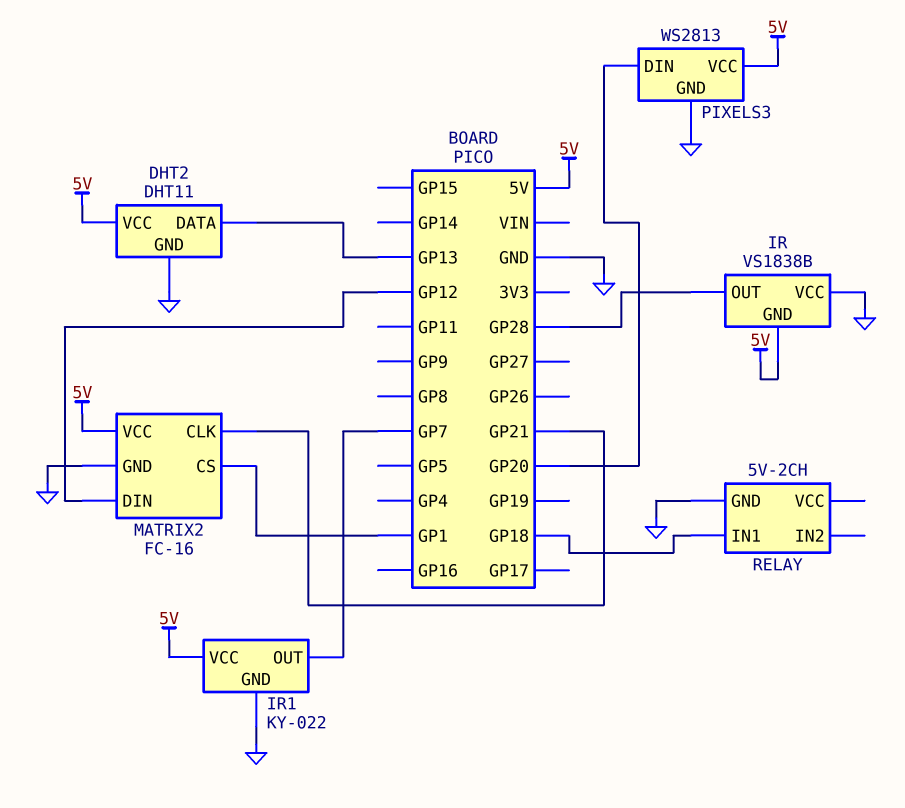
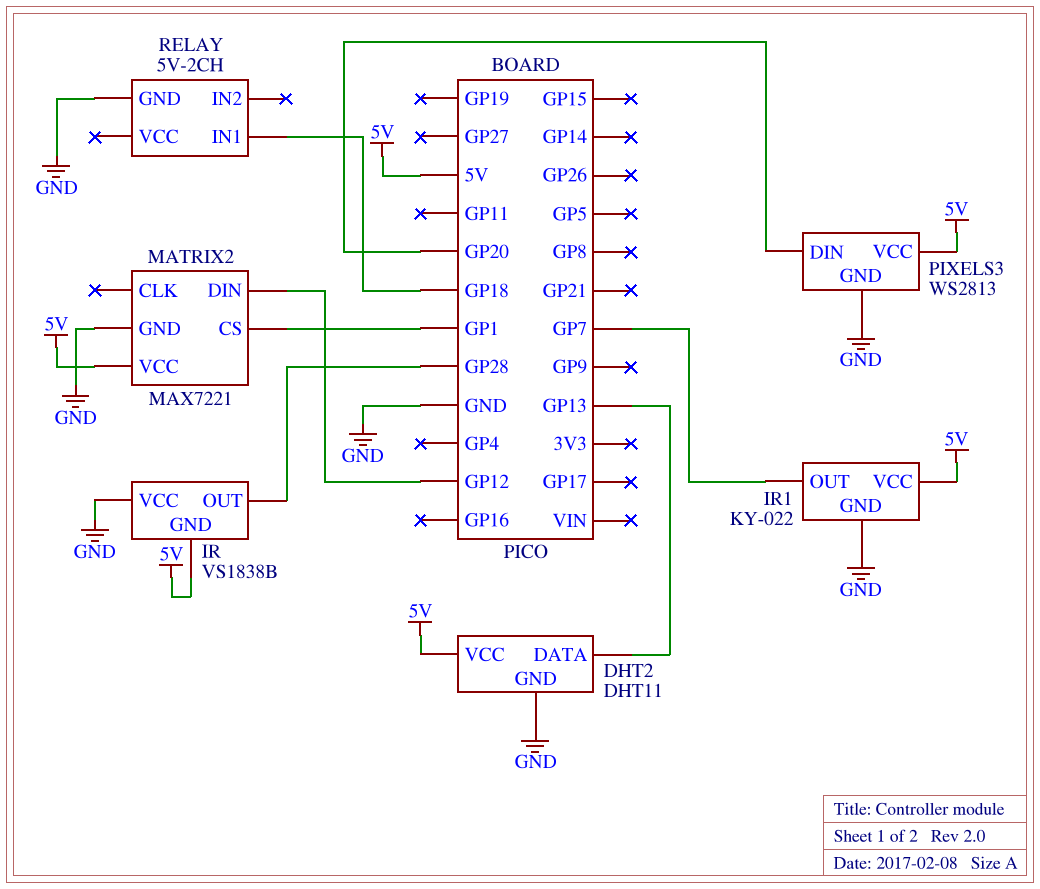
MATRIX2: FC-16 -> MAX7221
MATRIX2 pin CLK: GP21 -> none

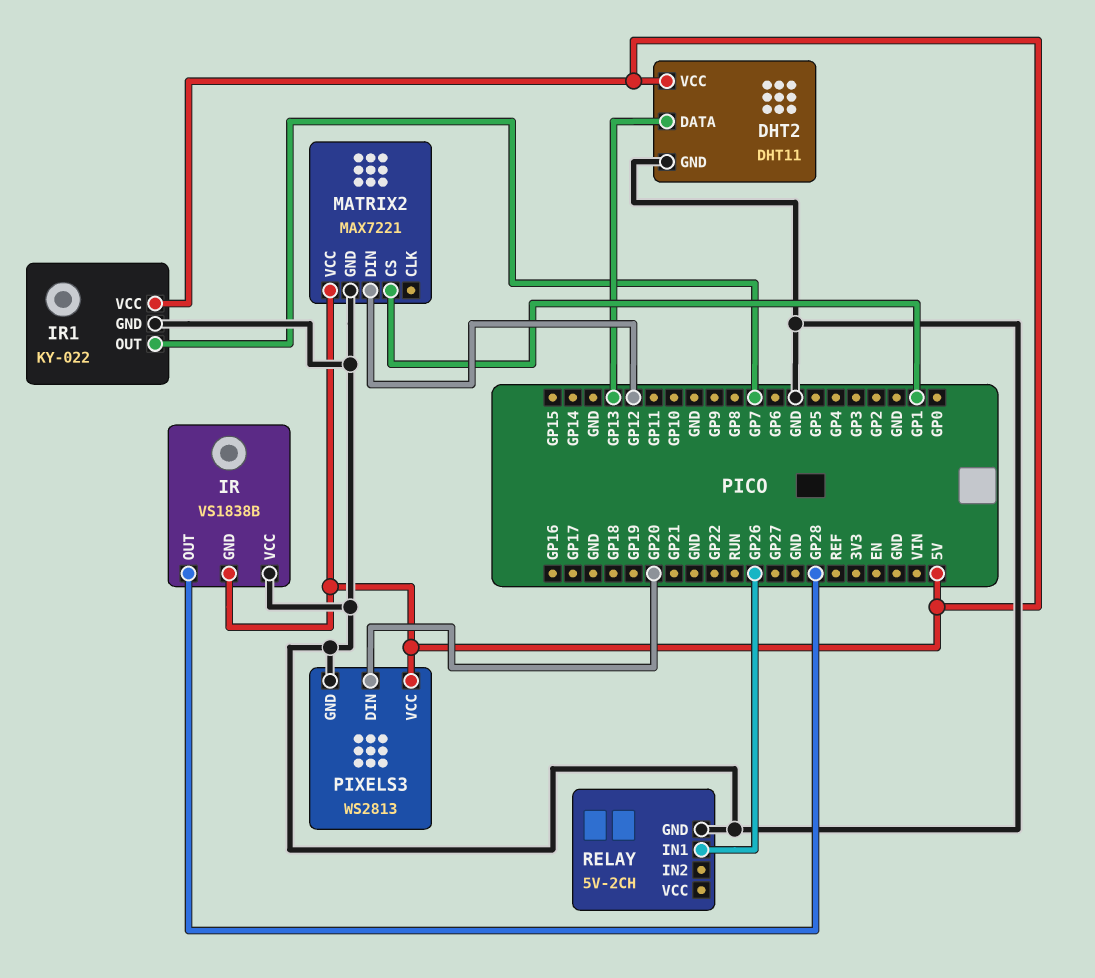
RELAY pin IN1: GP18 -> GP26

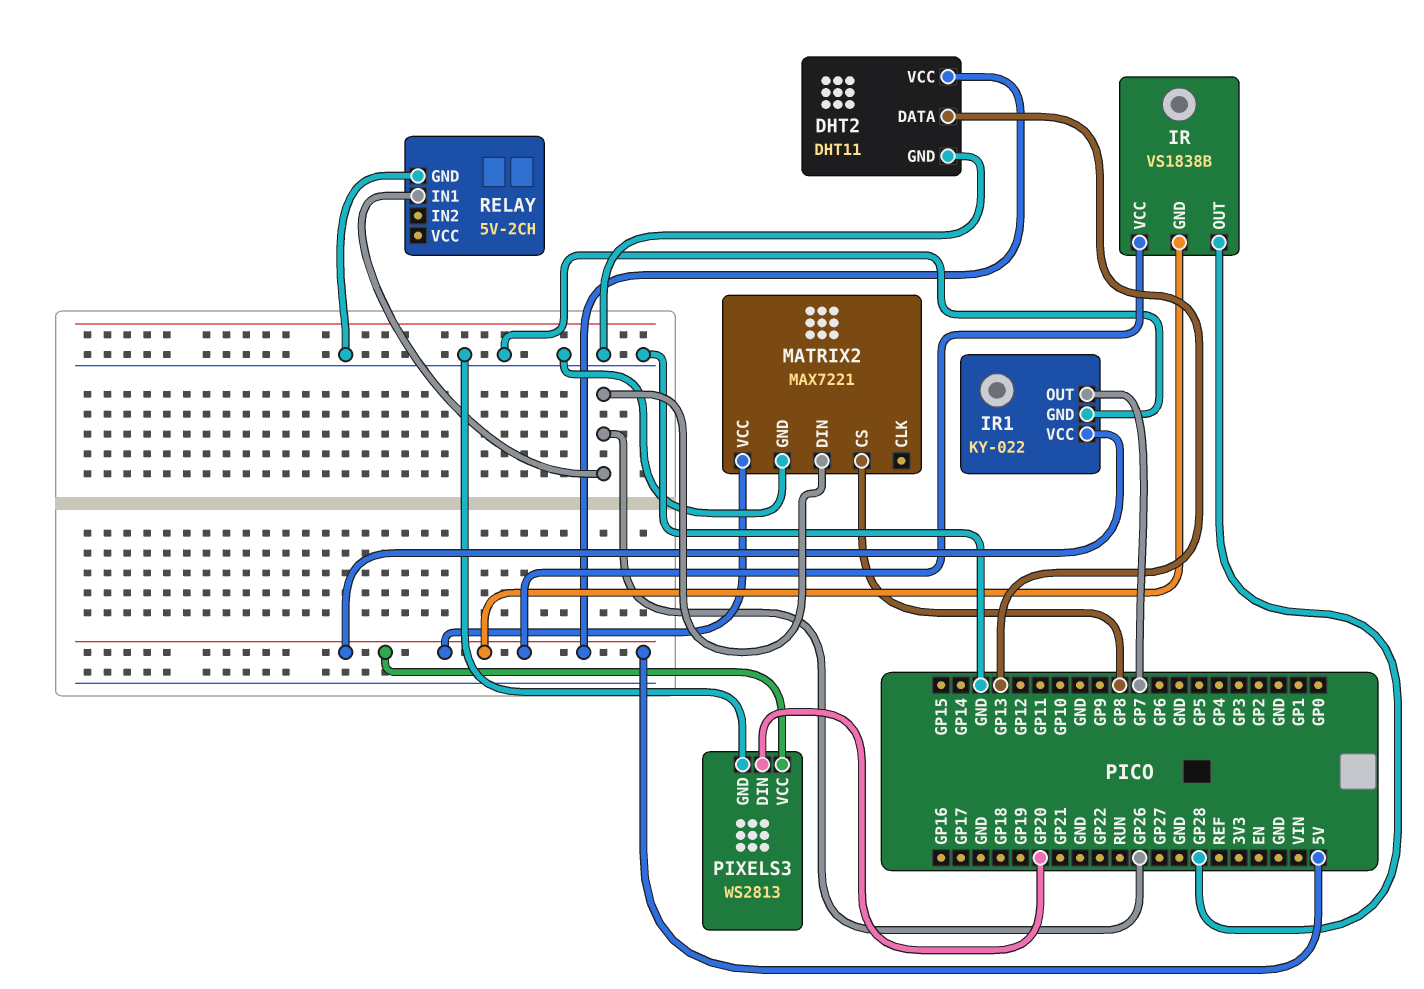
IR pin VCC: GND -> 5V
MATRIX2 pin CS: GP1 -> GP8
MATRIX2 pin DIN: GP12 -> GP26

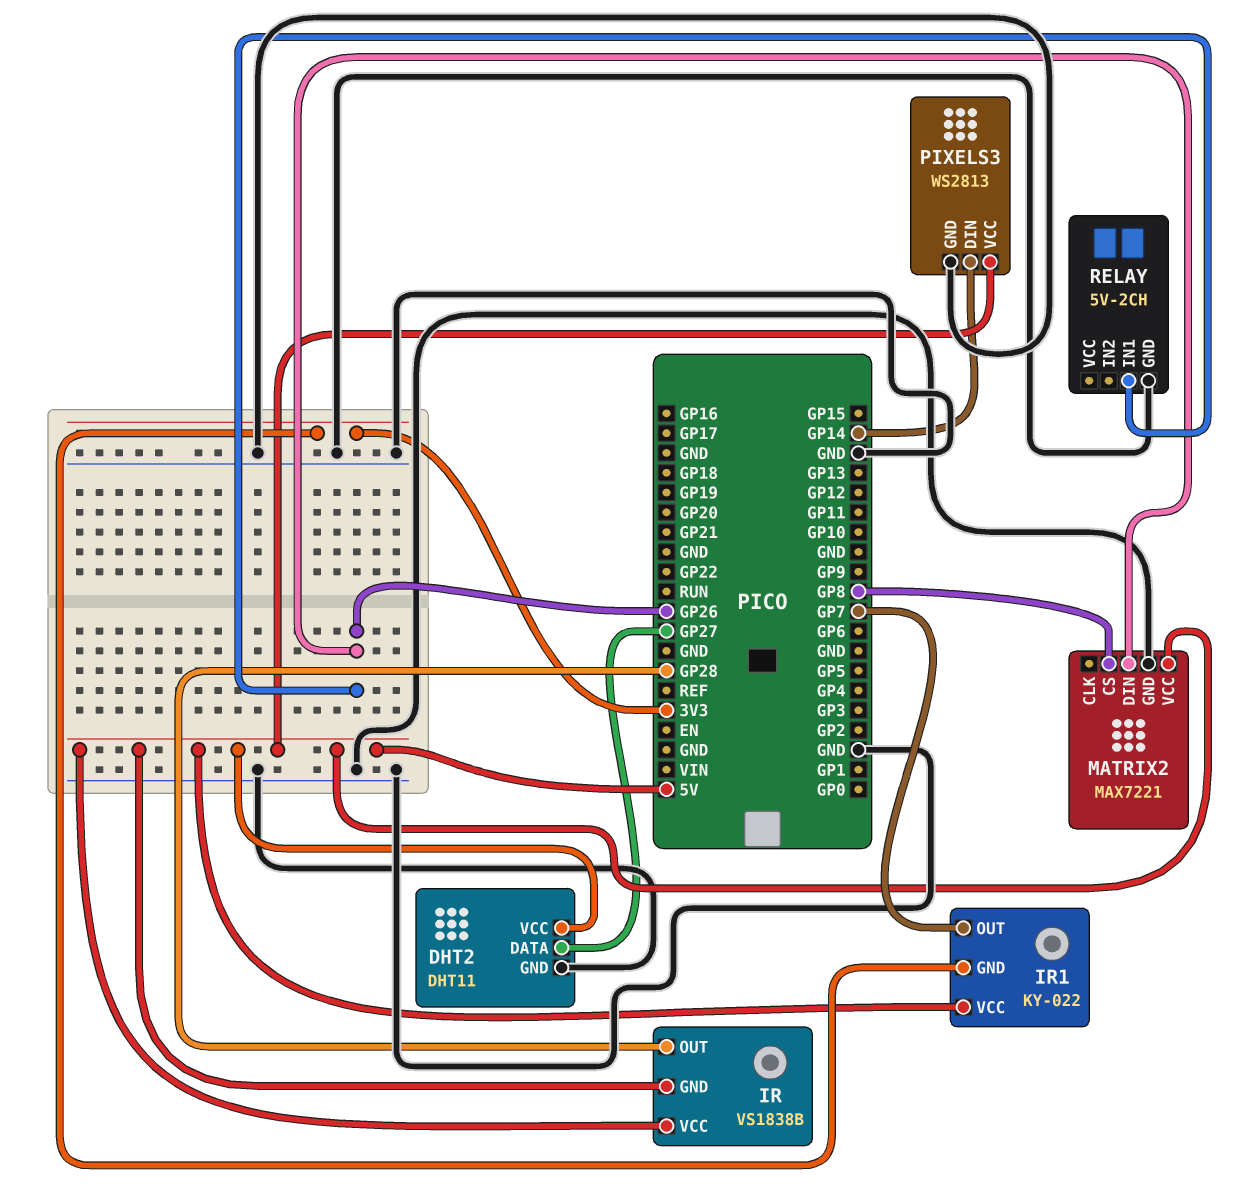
DHT2 pin DATA: GP13 -> GP27
IR1 pin GND: GND -> 3V3
PIXELS3 pin DIN: GP20 -> GP14

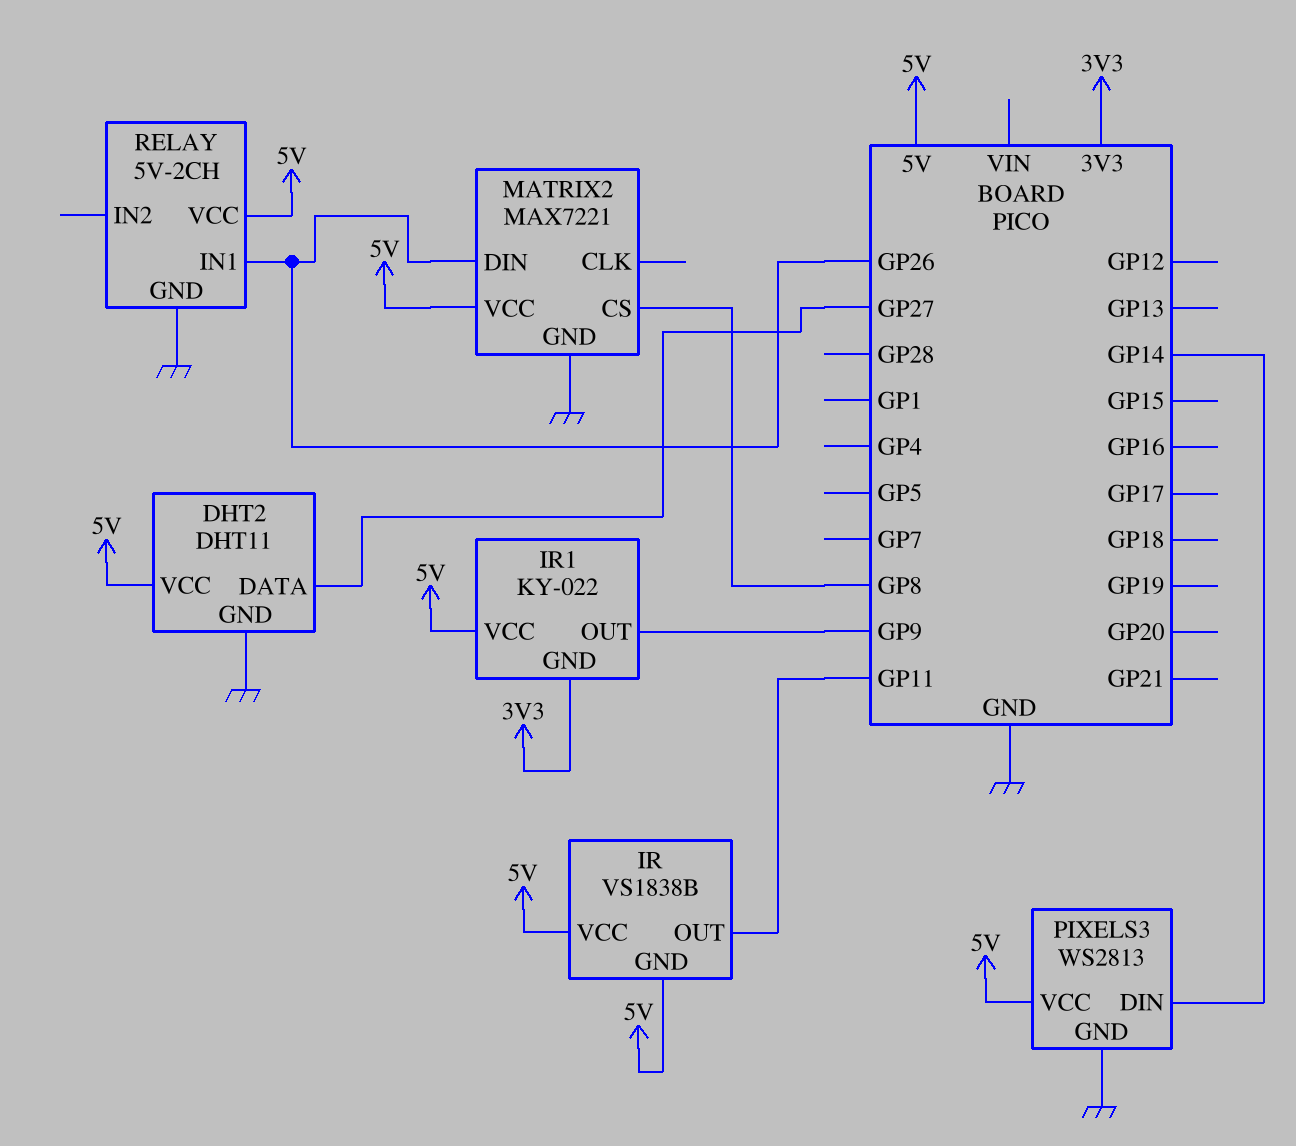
IR pin OUT: GP28 -> GP11
IR1 pin OUT: GP7 -> GP9
RELAY pin VCC: none -> 5V

